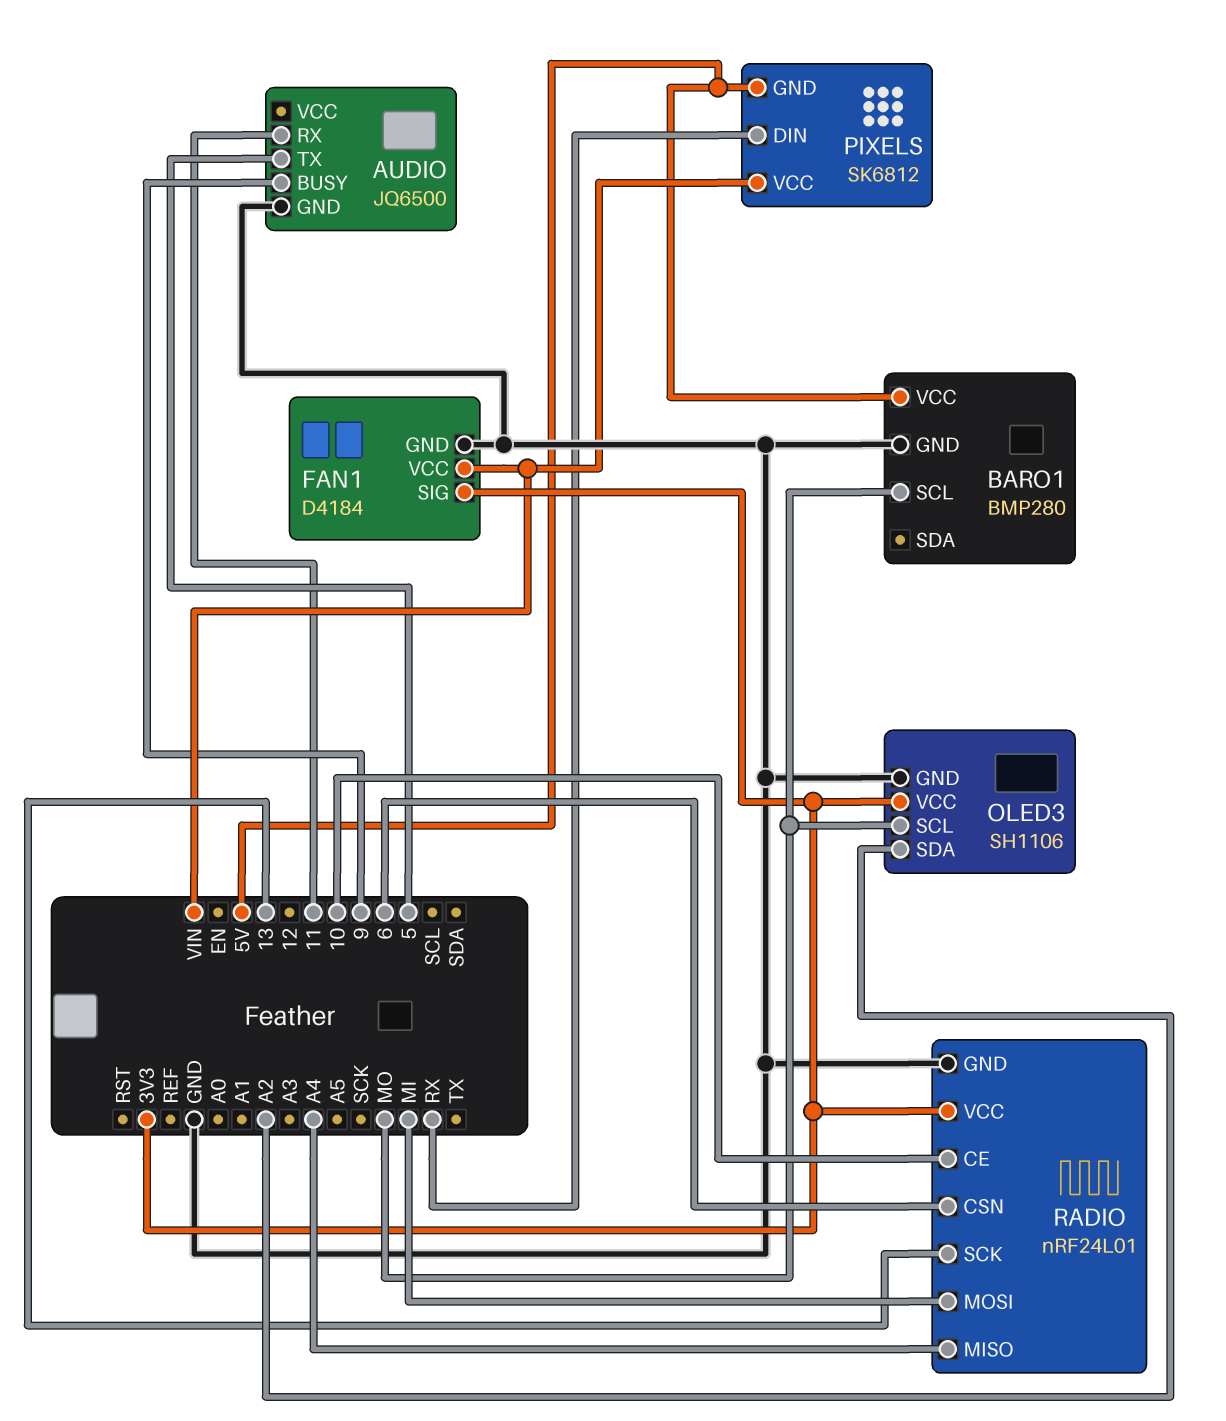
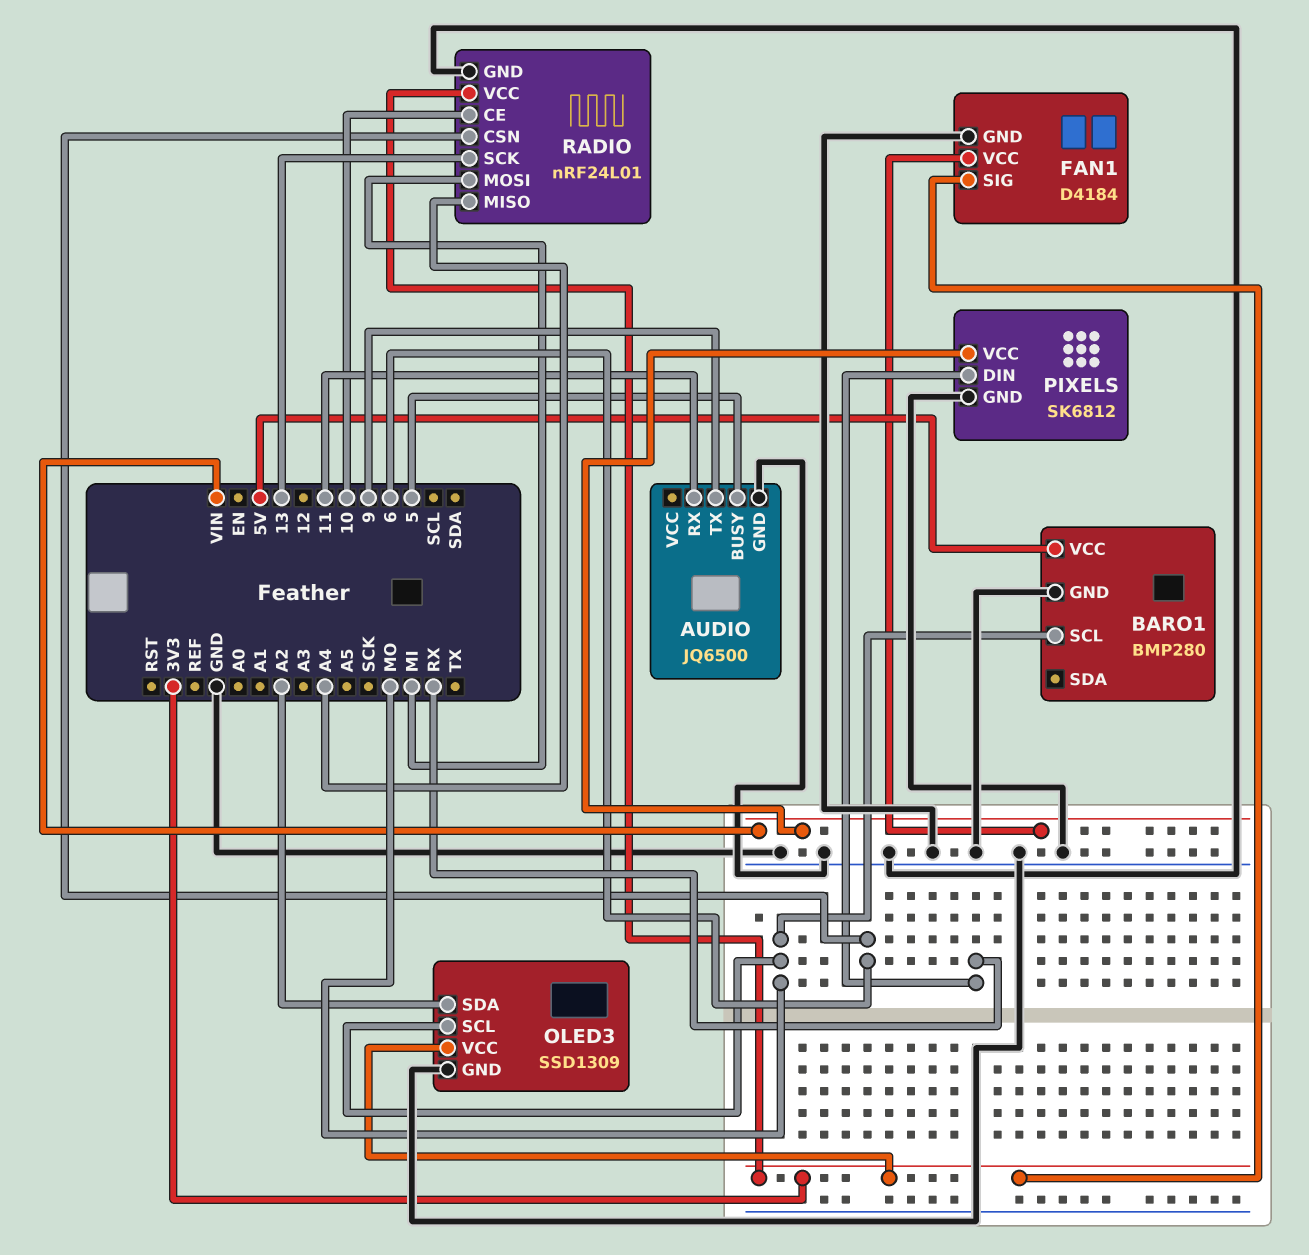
AUDIO pin BUSY: 9 -> 5
AUDIO pin TX: 5 -> 9
OLED3: SH1106 -> SSD1309
PIXELS pin GND: 5V -> GND

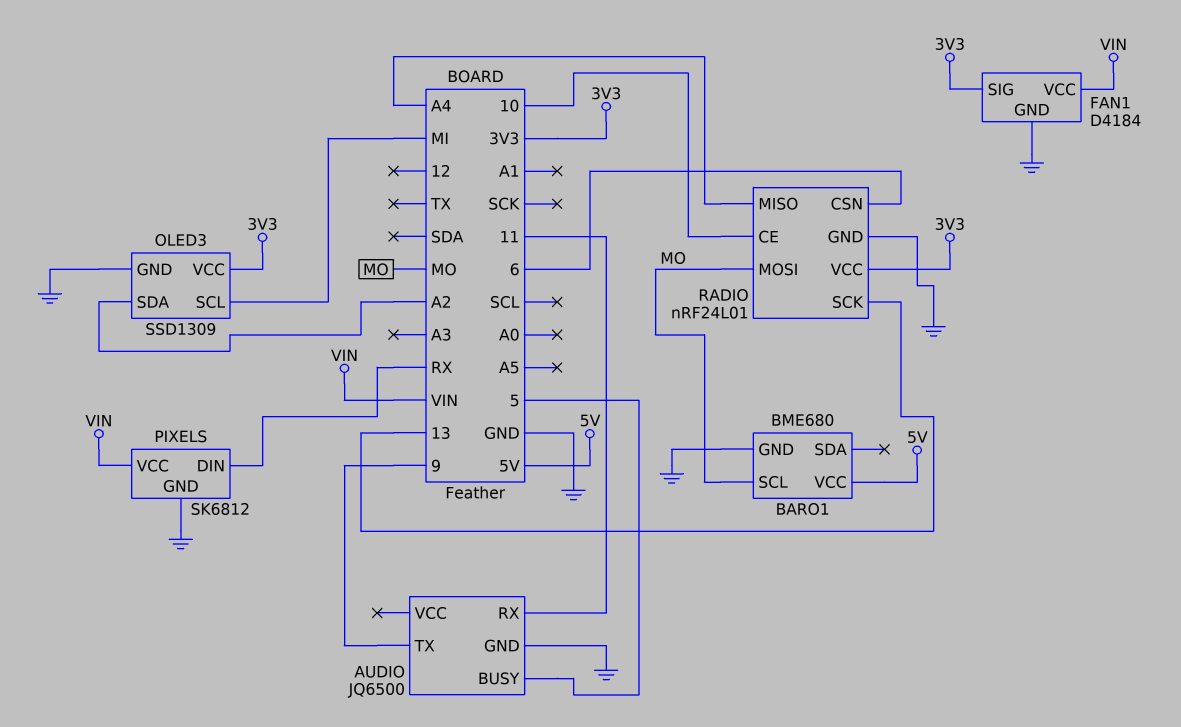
BARO1: BMP280 -> BME680
OLED3 pin SCL: MO -> MI
RADIO pin MOSI: MI -> MO

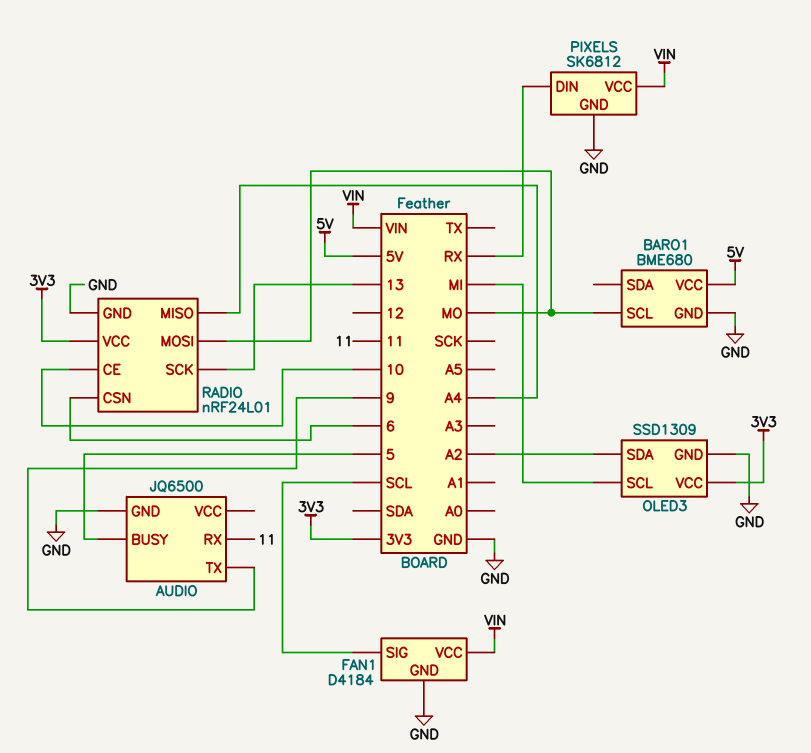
FAN1 pin SIG: 3V3 -> SCL

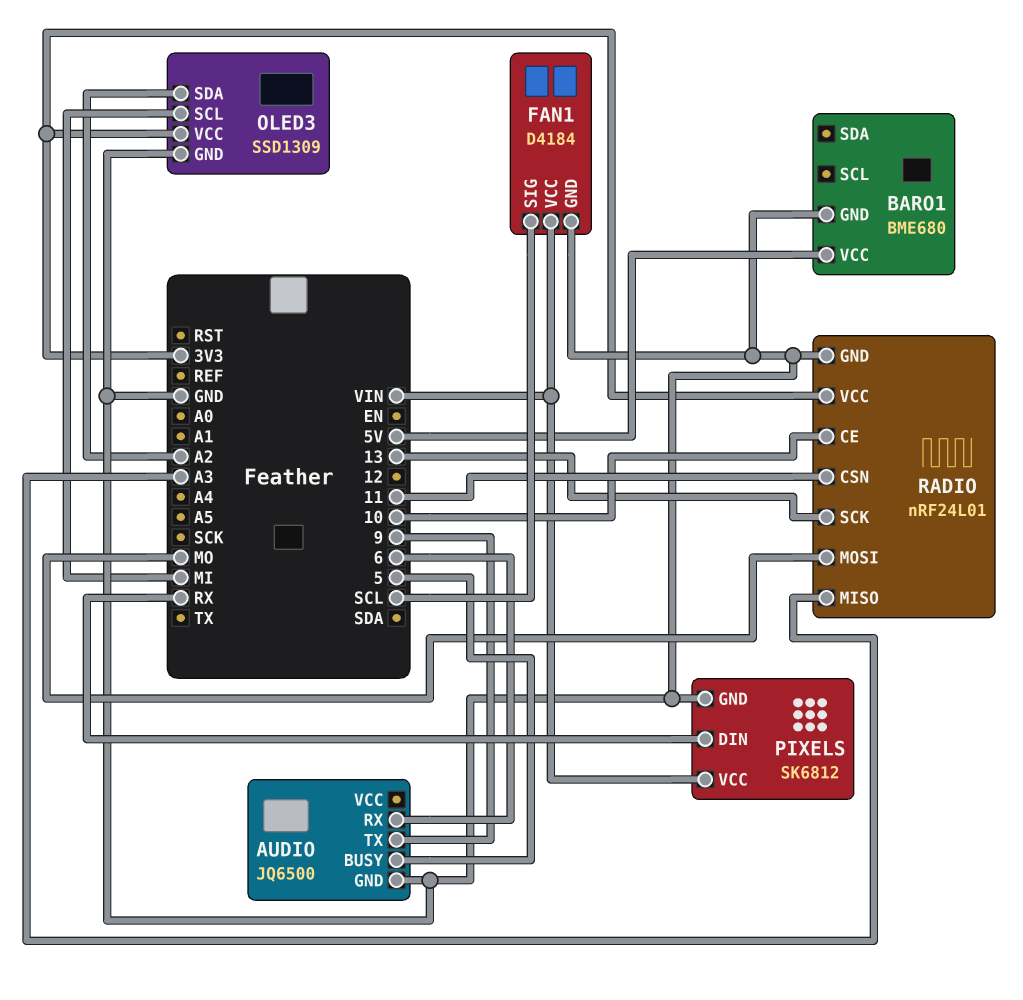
AUDIO pin RX: 11 -> 6
BARO1 pin SCL: MO -> none
RADIO pin CSN: 6 -> 11
RADIO pin MISO: A4 -> A3

